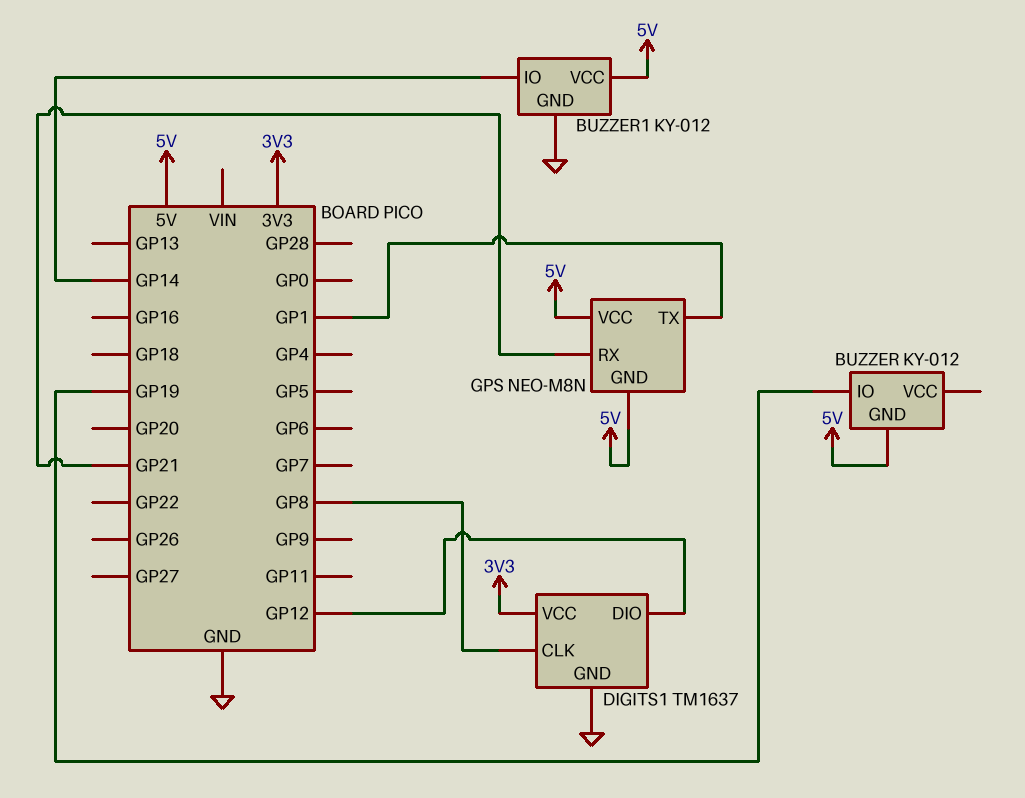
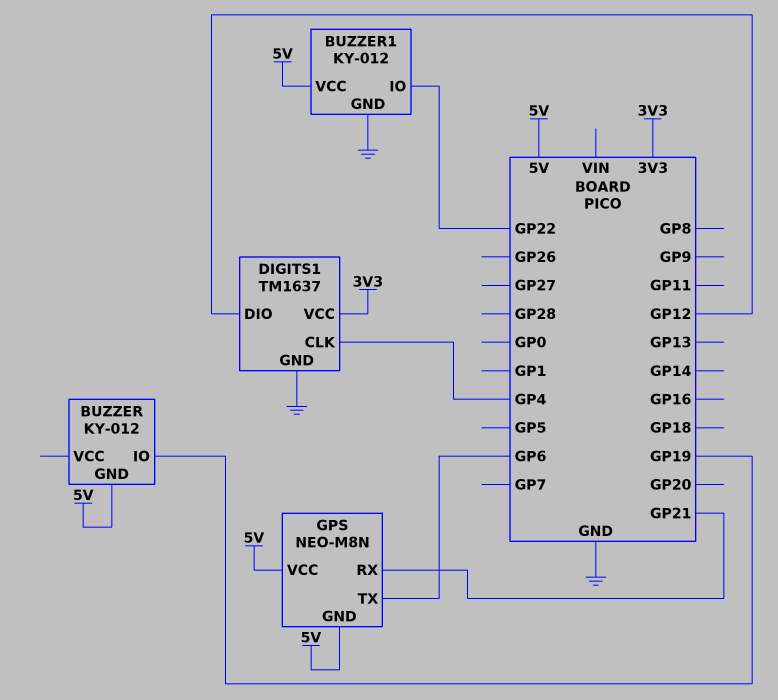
BUZZER1 pin IO: GP14 -> GP22
DIGITS1 pin CLK: GP8 -> GP4
GPS pin TX: GP1 -> GP6

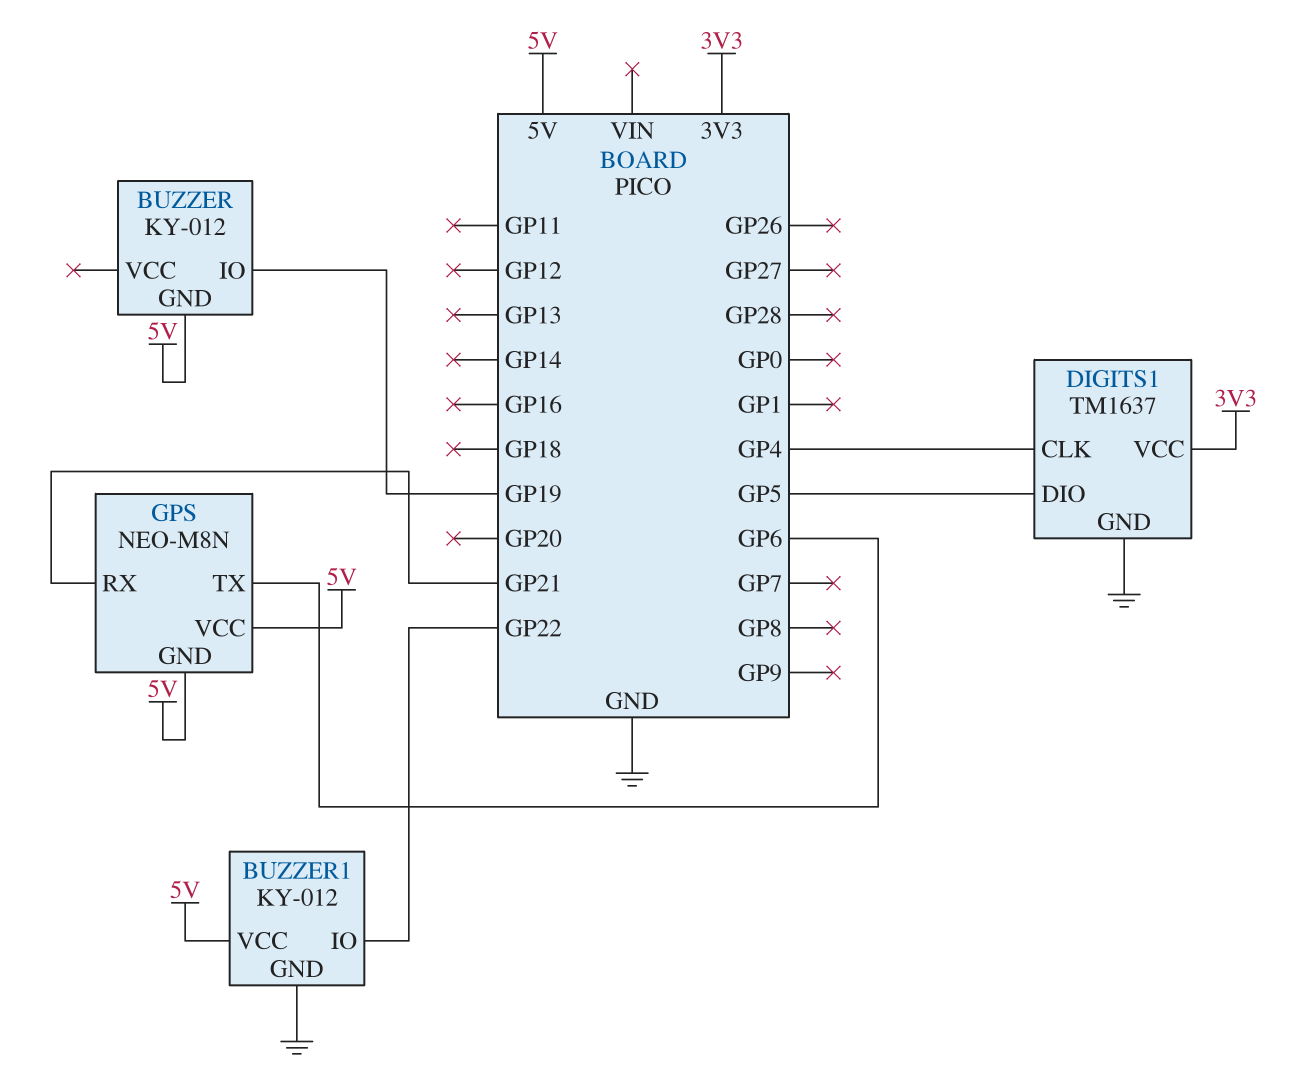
DIGITS1 pin DIO: GP12 -> GP5

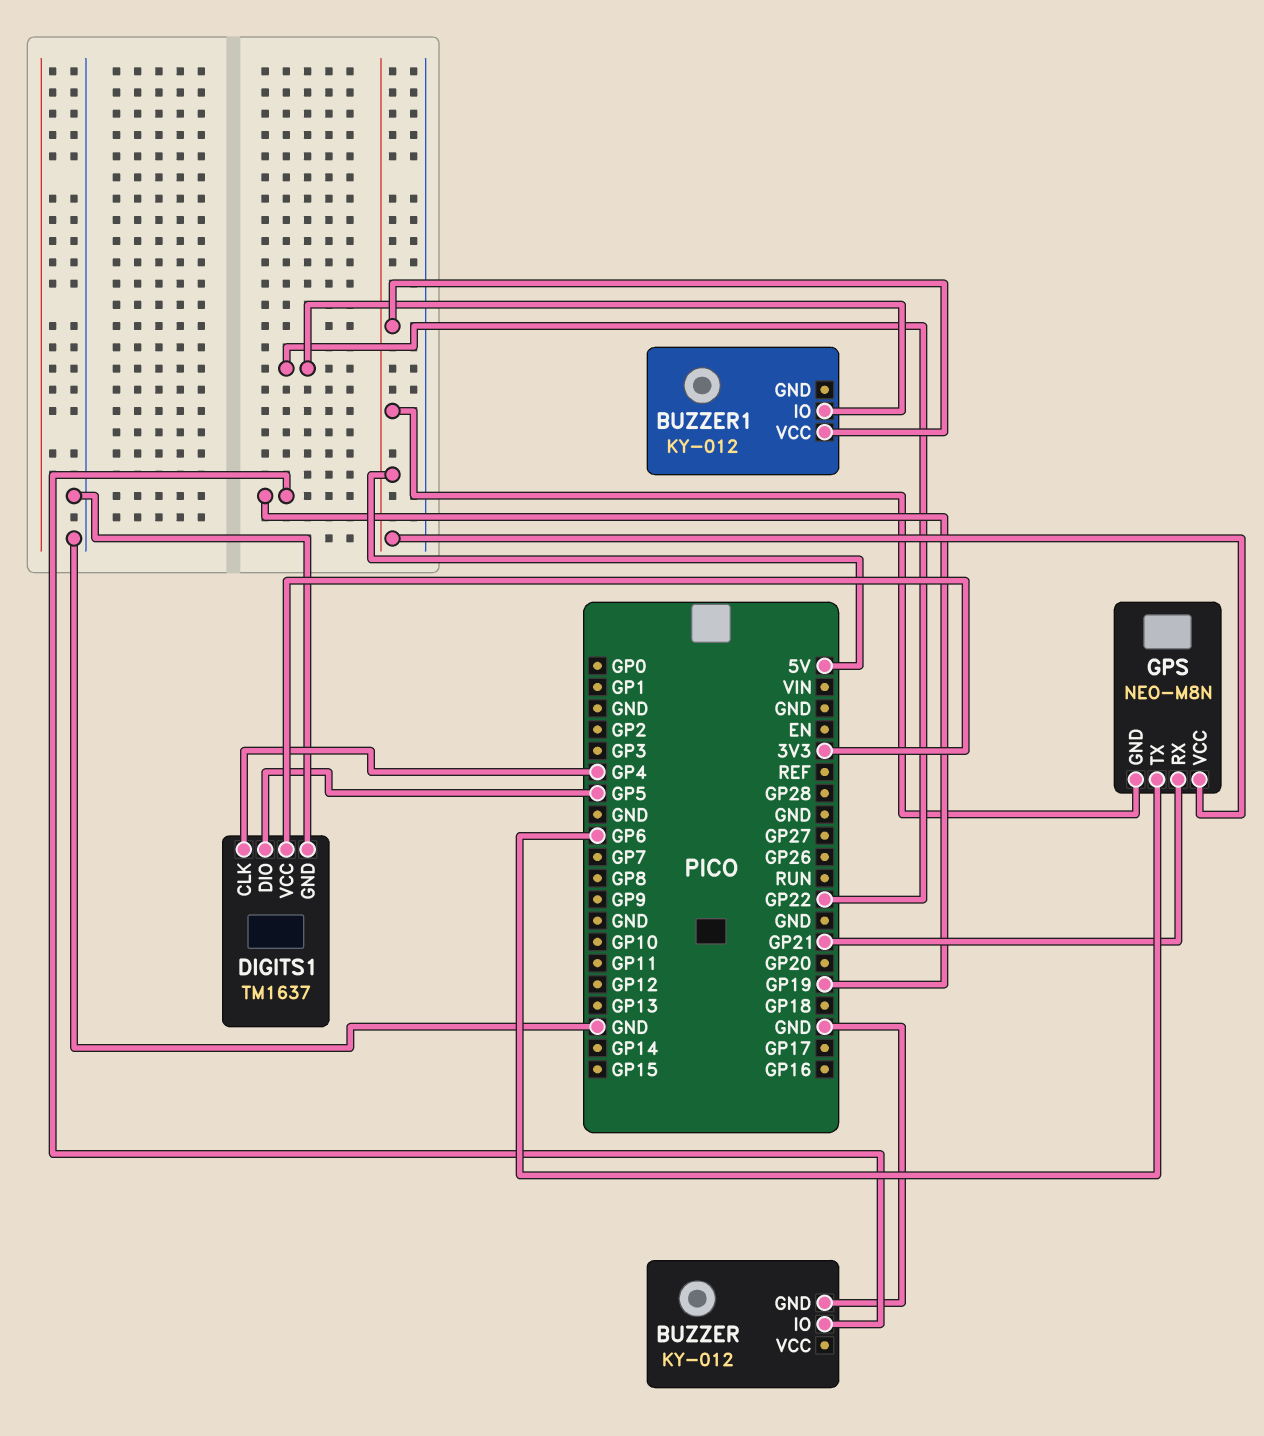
BUZZER pin GND: 5V -> GND
BUZZER1 pin GND: GND -> none

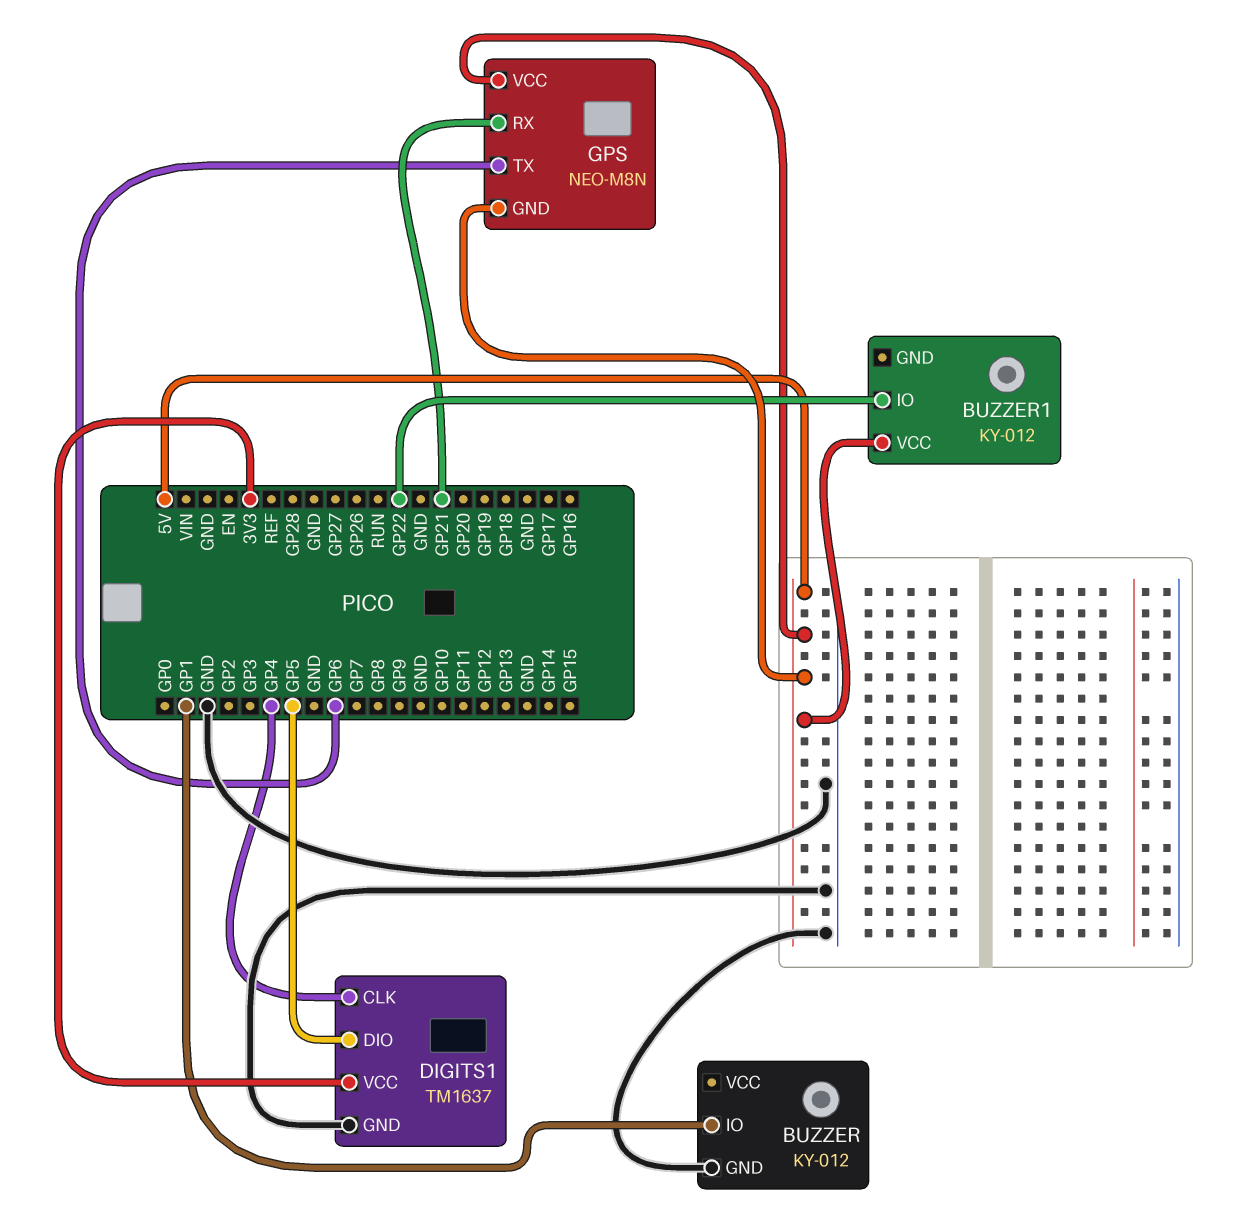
BUZZER pin IO: GP19 -> GP1

